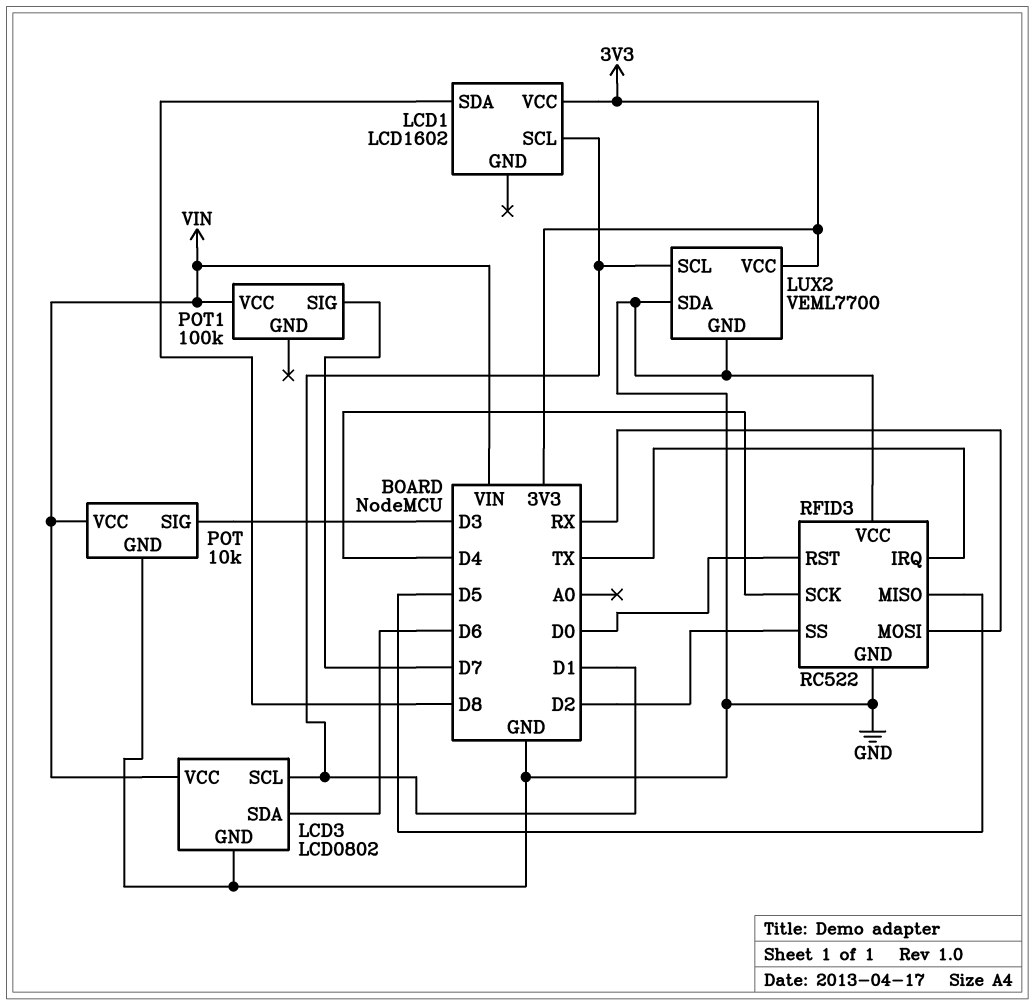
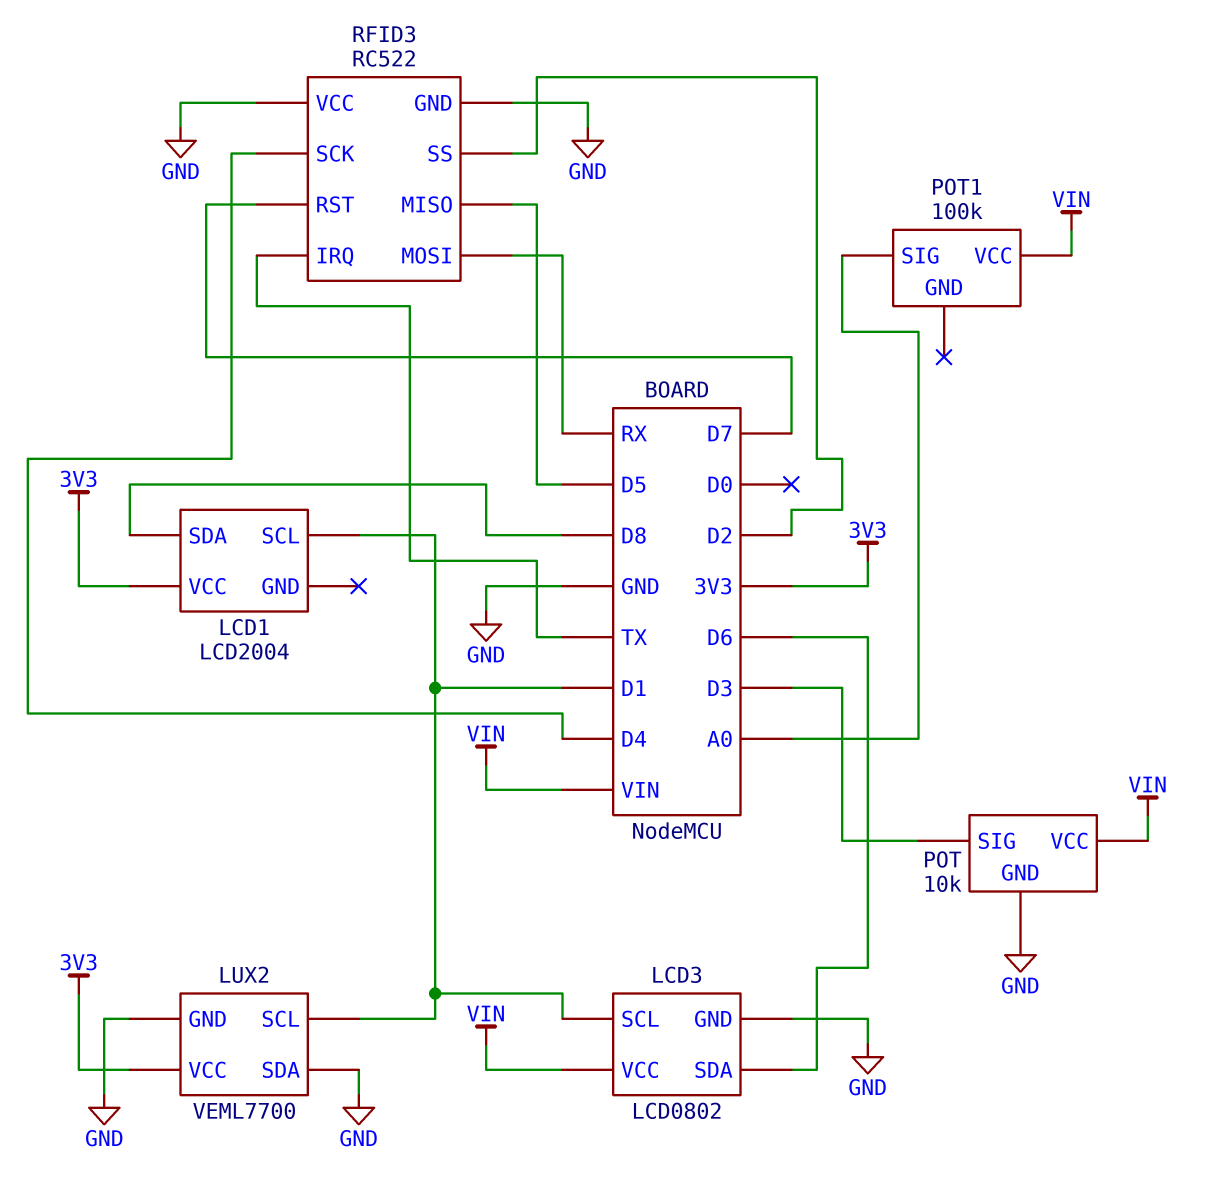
LCD1: LCD1602 -> LCD2004
POT1 pin SIG: D7 -> A0
RFID3 pin RST: D0 -> D7

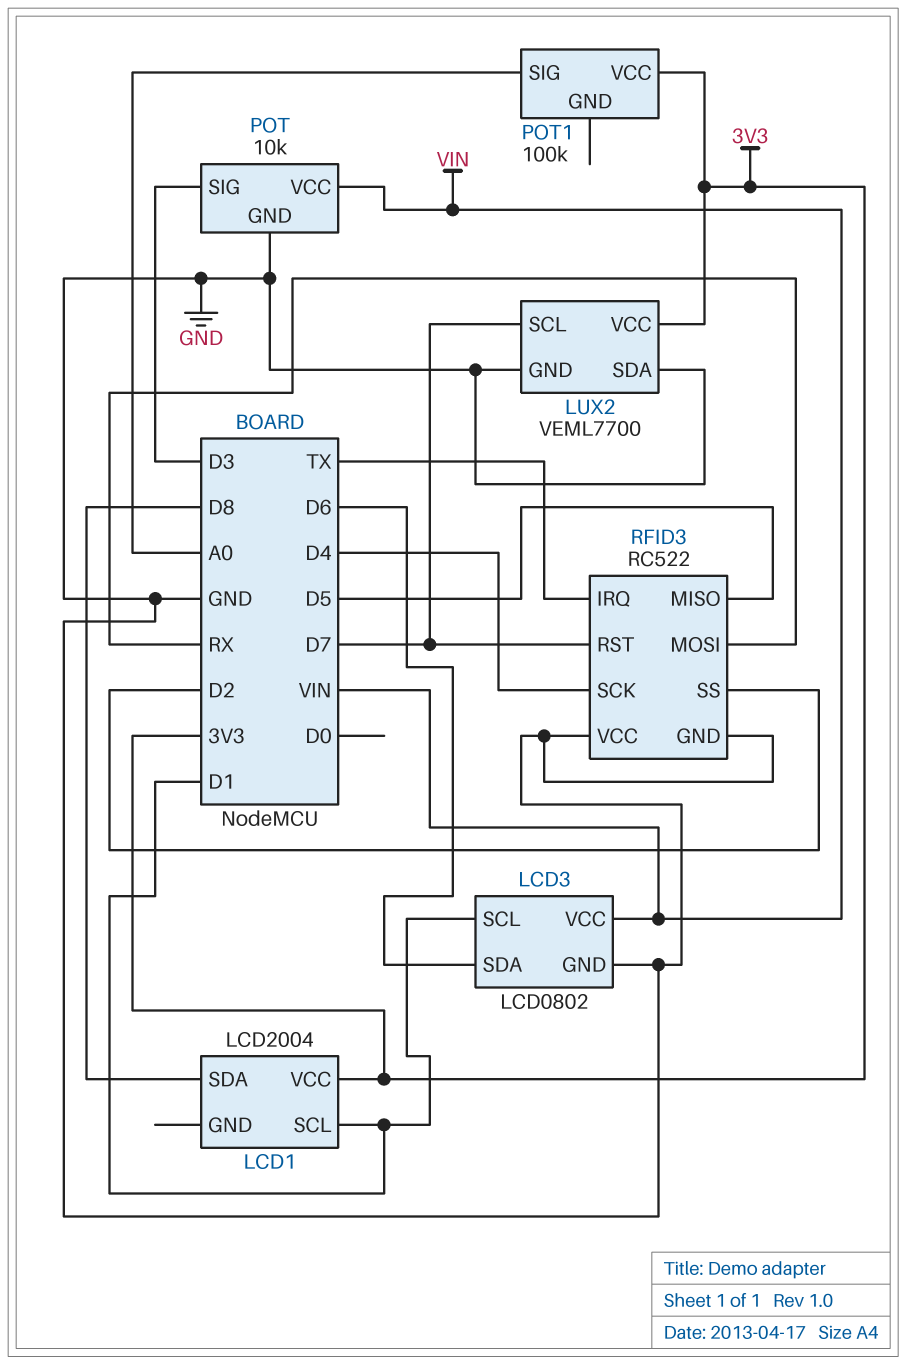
LUX2 pin SCL: D1 -> D7
POT1 pin VCC: VIN -> 3V3

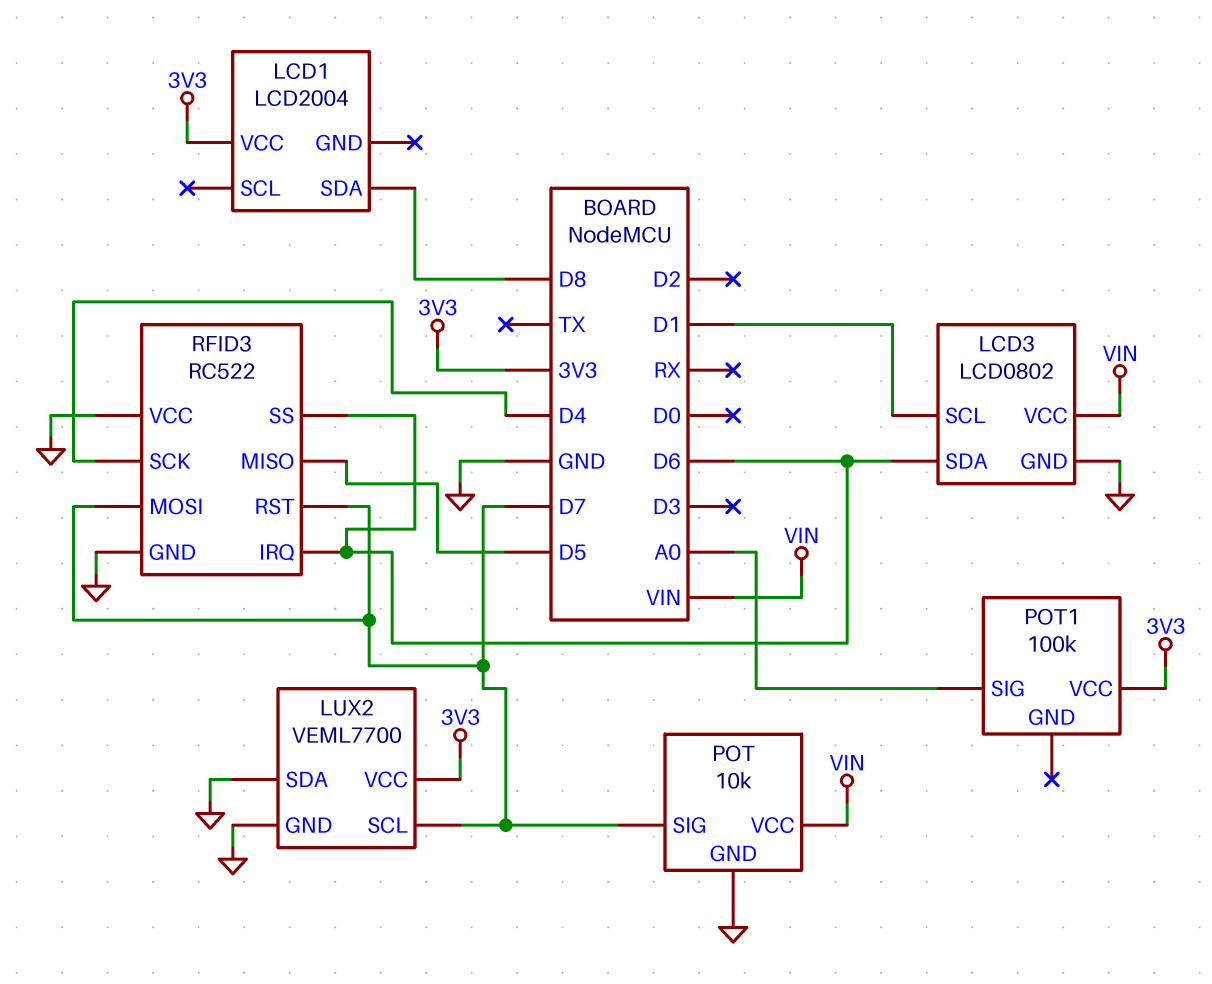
LCD1 pin SCL: D1 -> none
POT pin SIG: D3 -> D7
RFID3 pin IRQ: TX -> D6
RFID3 pin MOSI: RX -> D7
RFID3 pin SS: D2 -> D6

